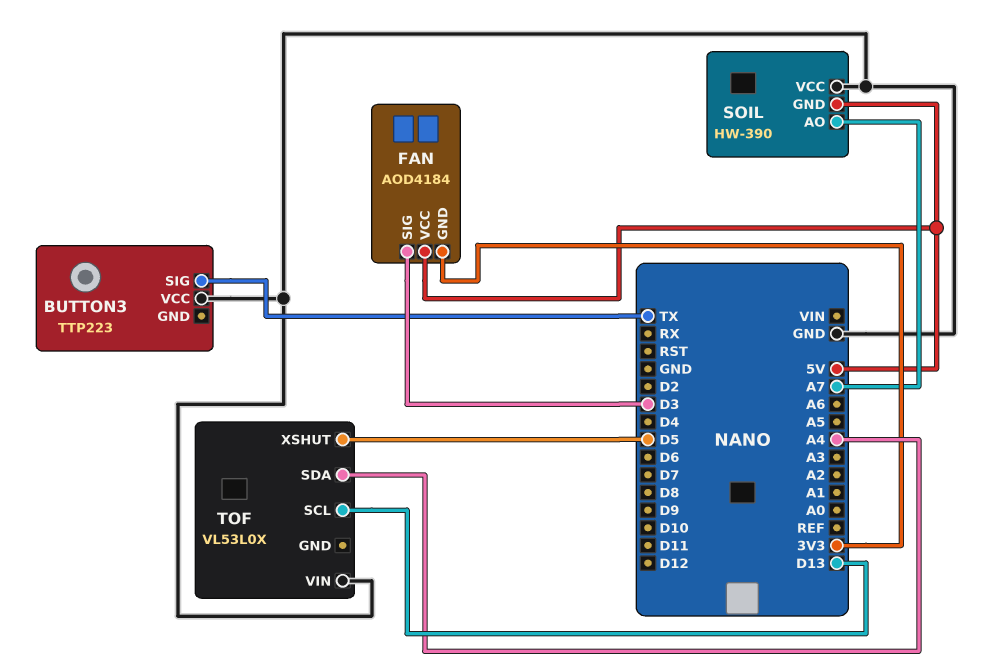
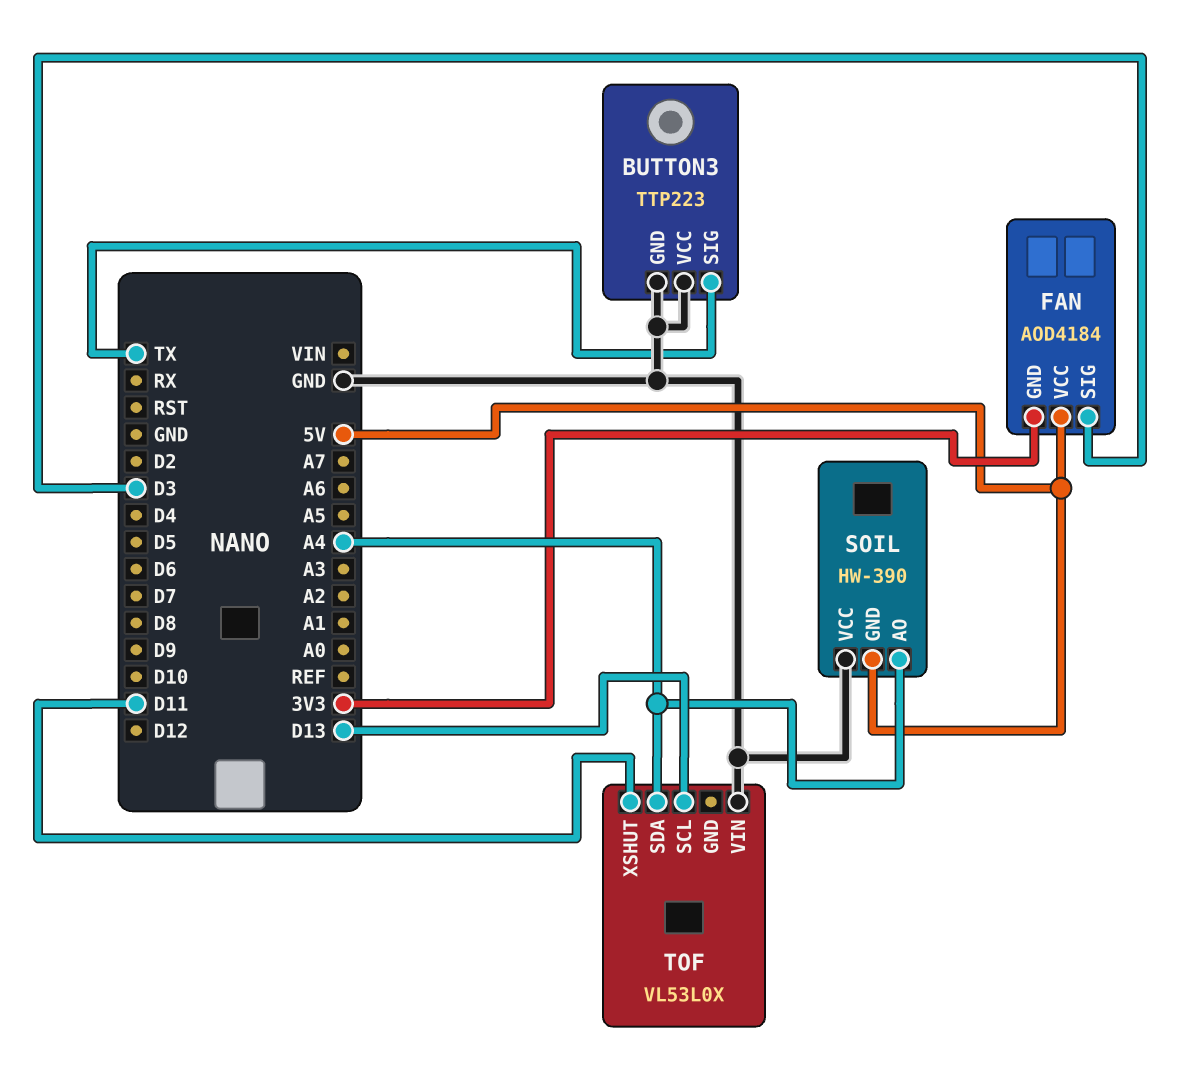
BUTTON3 pin GND: none -> GND
SOIL pin AO: A7 -> A4
TOF pin XSHUT: D5 -> D11

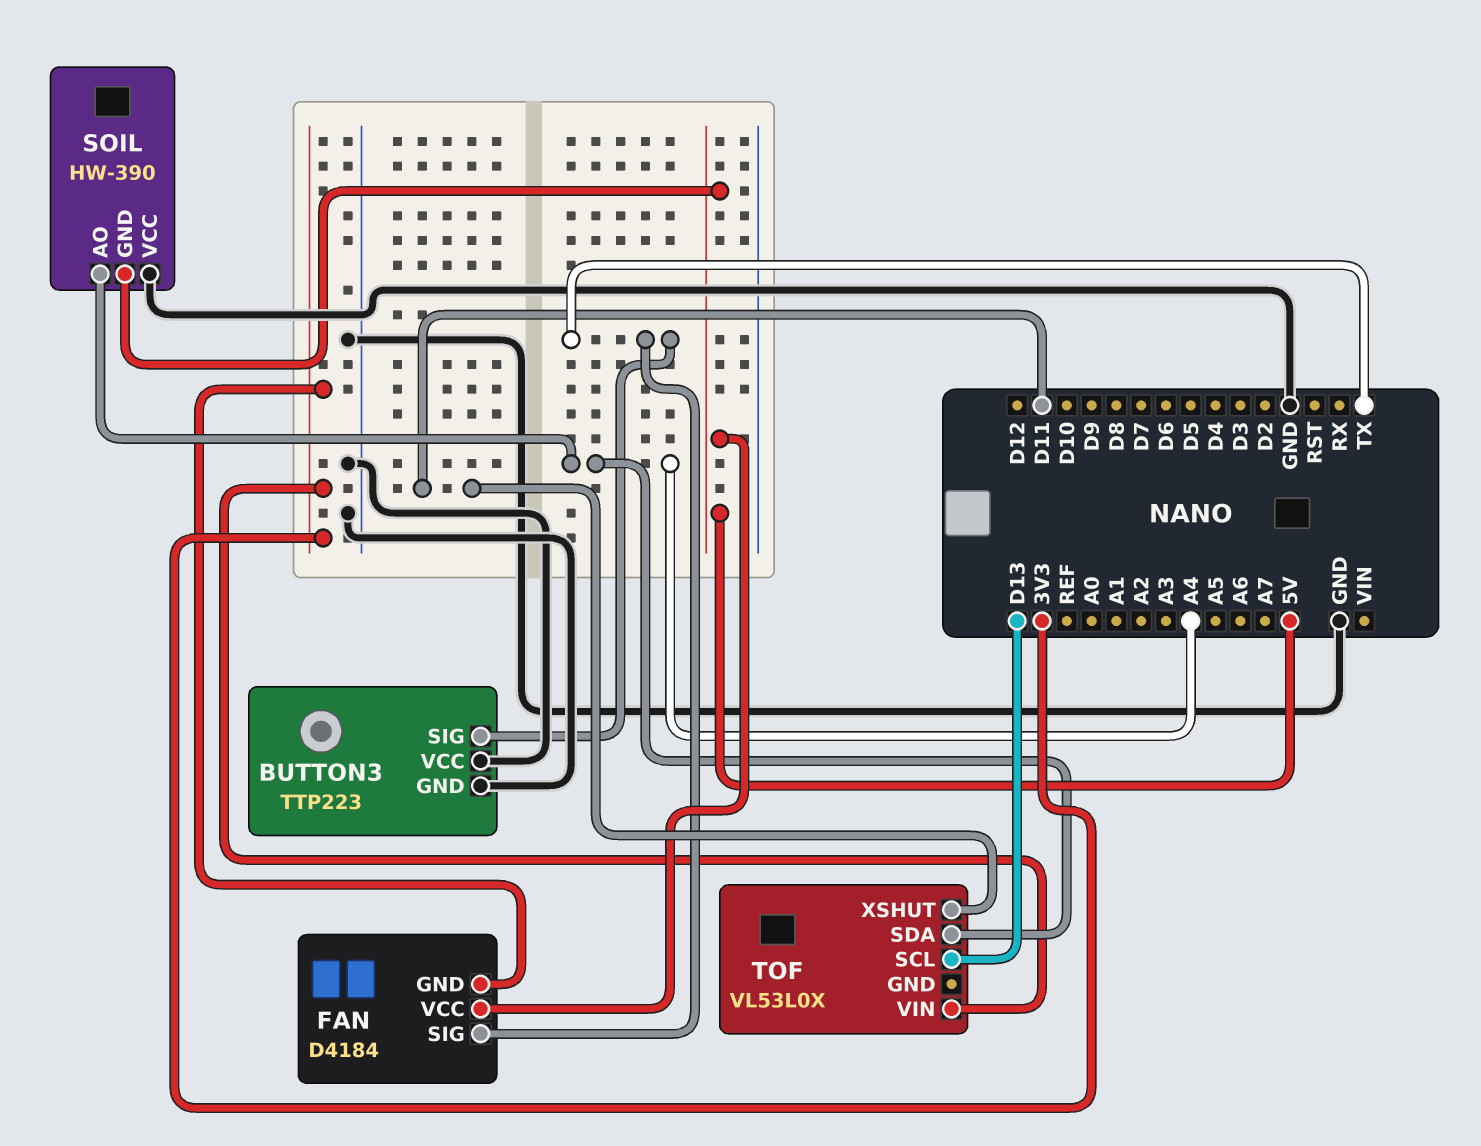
FAN: AOD4184 -> D4184
FAN pin SIG: D3 -> TX
TOF pin VIN: GND -> 3V3

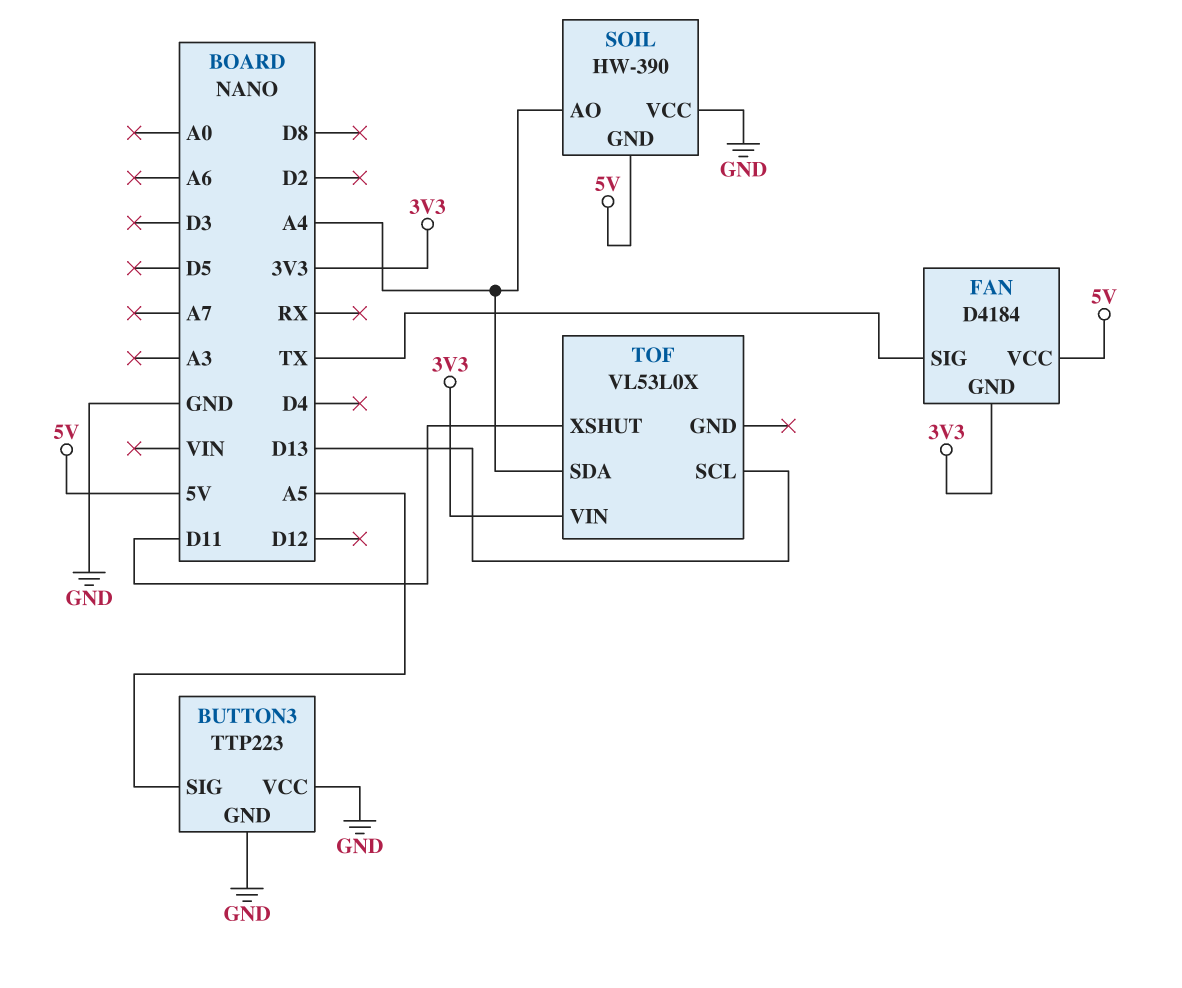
BUTTON3 pin SIG: TX -> A5

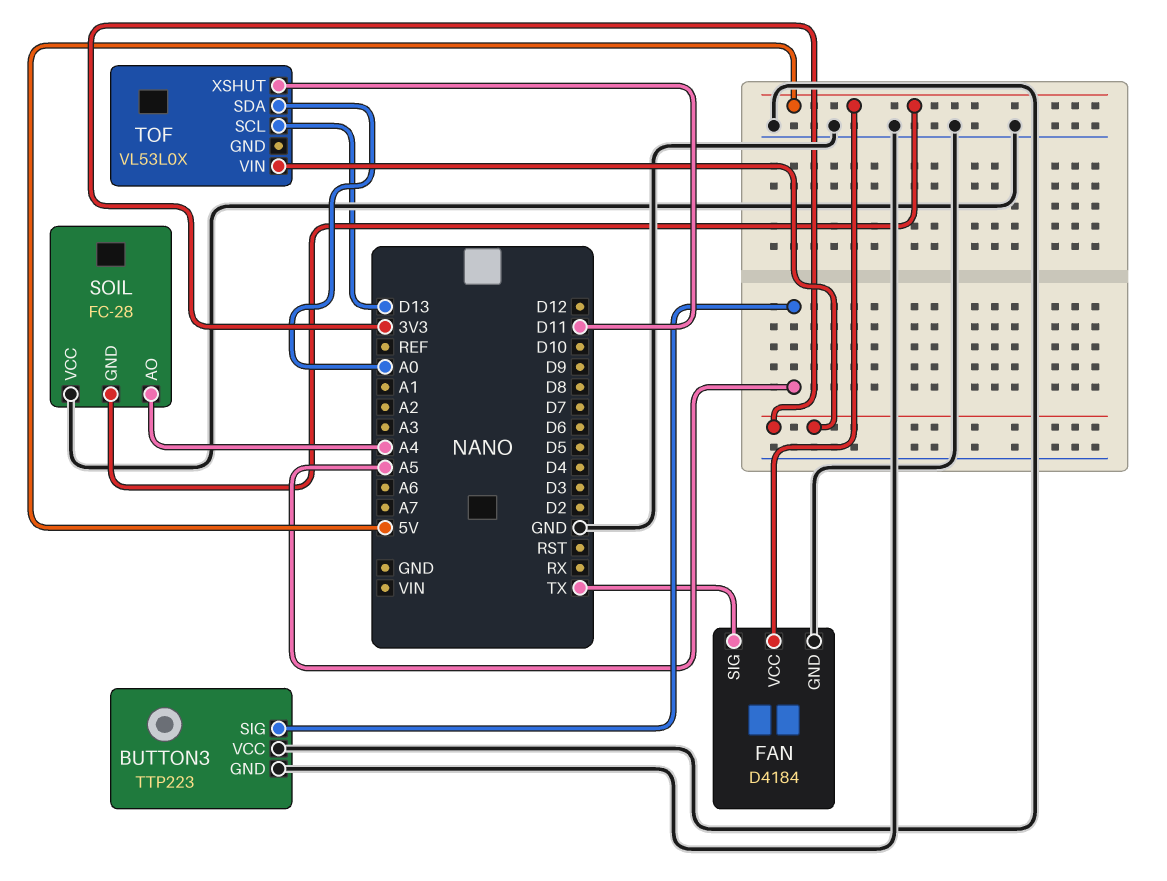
FAN pin GND: 3V3 -> GND
SOIL: HW-390 -> FC-28
TOF pin SDA: A4 -> A0

